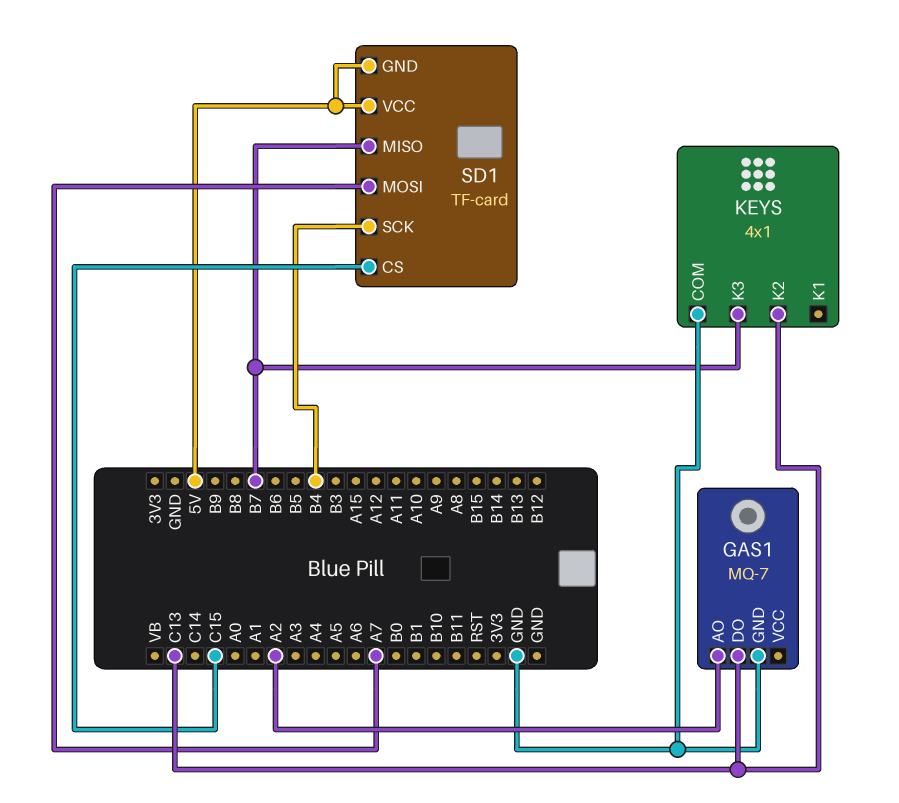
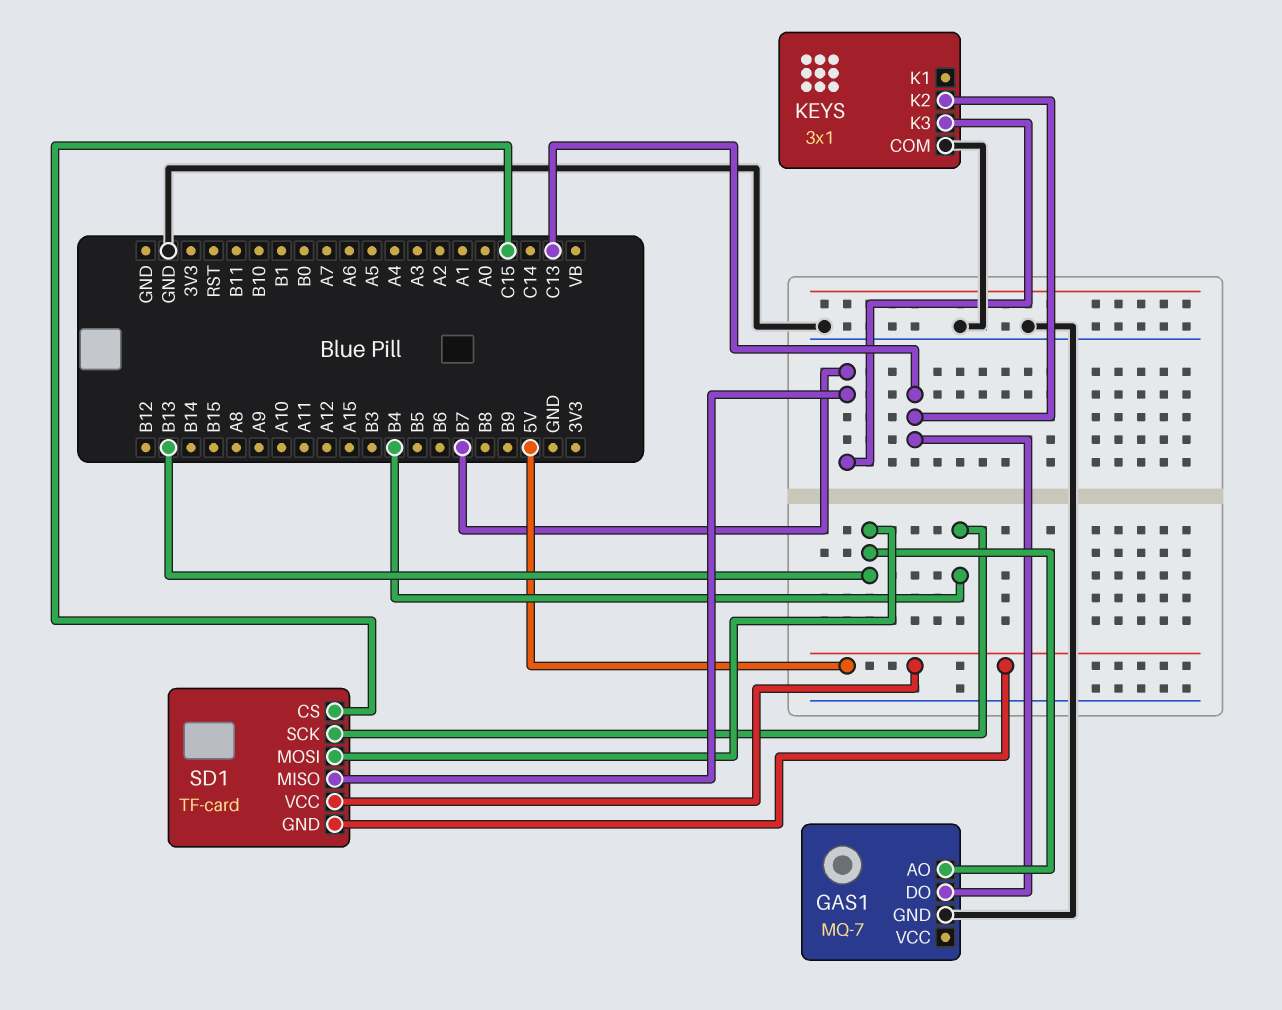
GAS1 pin AO: A2 -> B13
KEYS: 4x1 -> 3x1
SD1 pin MOSI: A7 -> B13

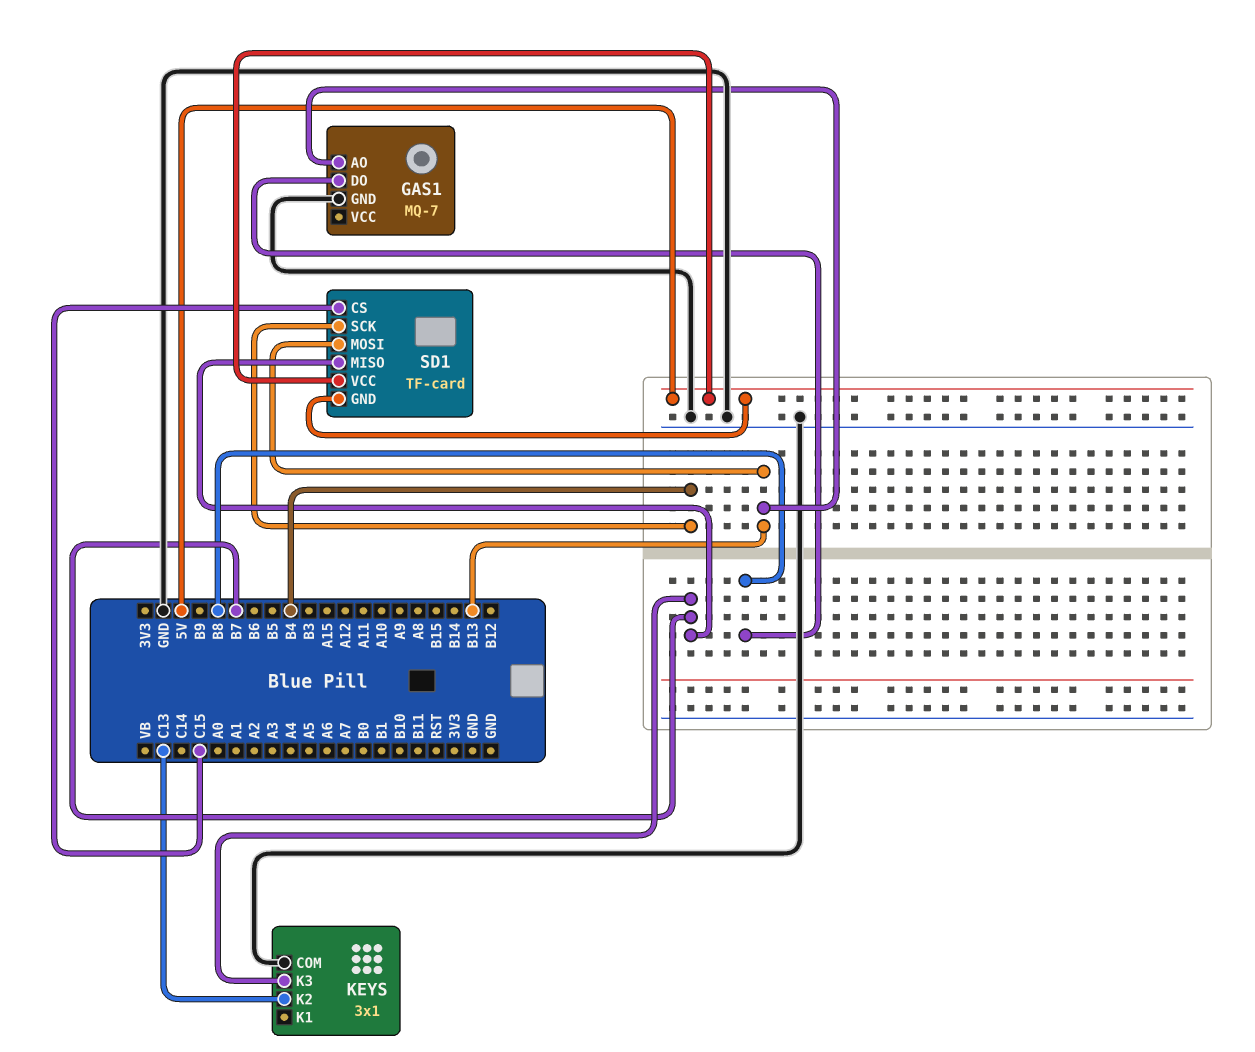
GAS1 pin DO: C13 -> B8

